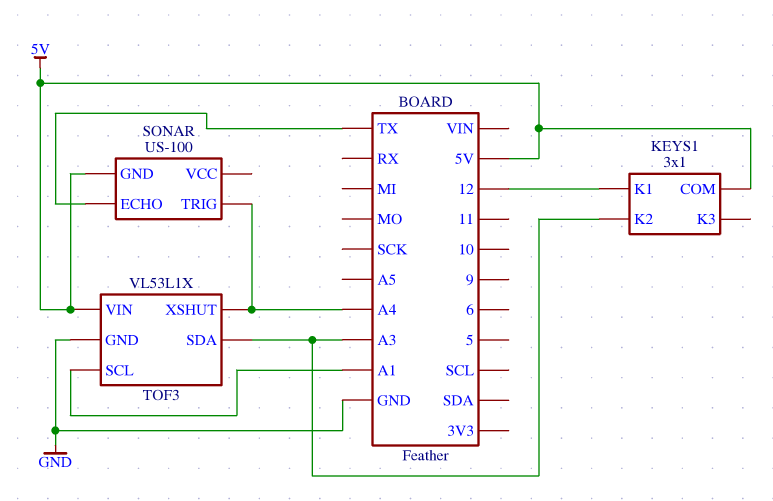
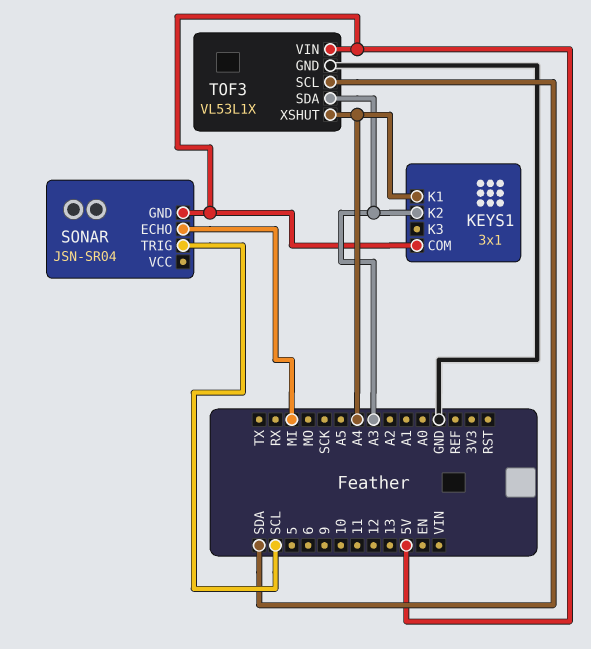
KEYS1 pin K1: 12 -> A4
SONAR: US-100 -> JSN-SR04
SONAR pin ECHO: TX -> MI
SONAR pin TRIG: A4 -> SCL
TOF3 pin SCL: A1 -> SDA

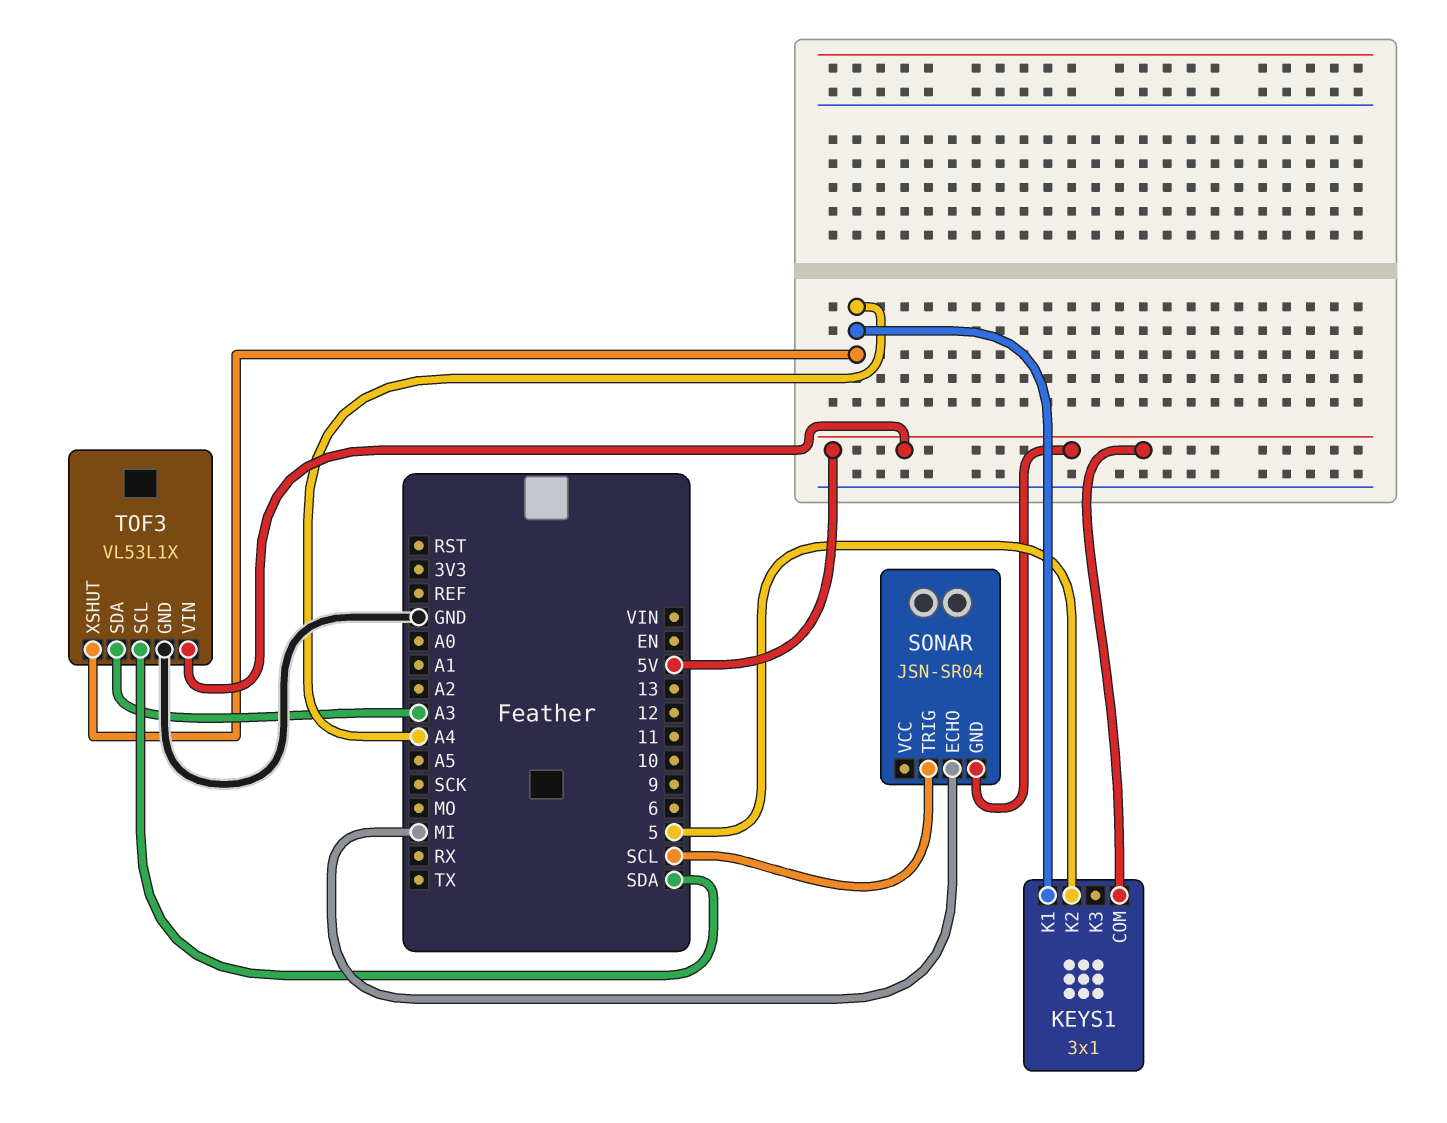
KEYS1 pin K2: A3 -> 5

